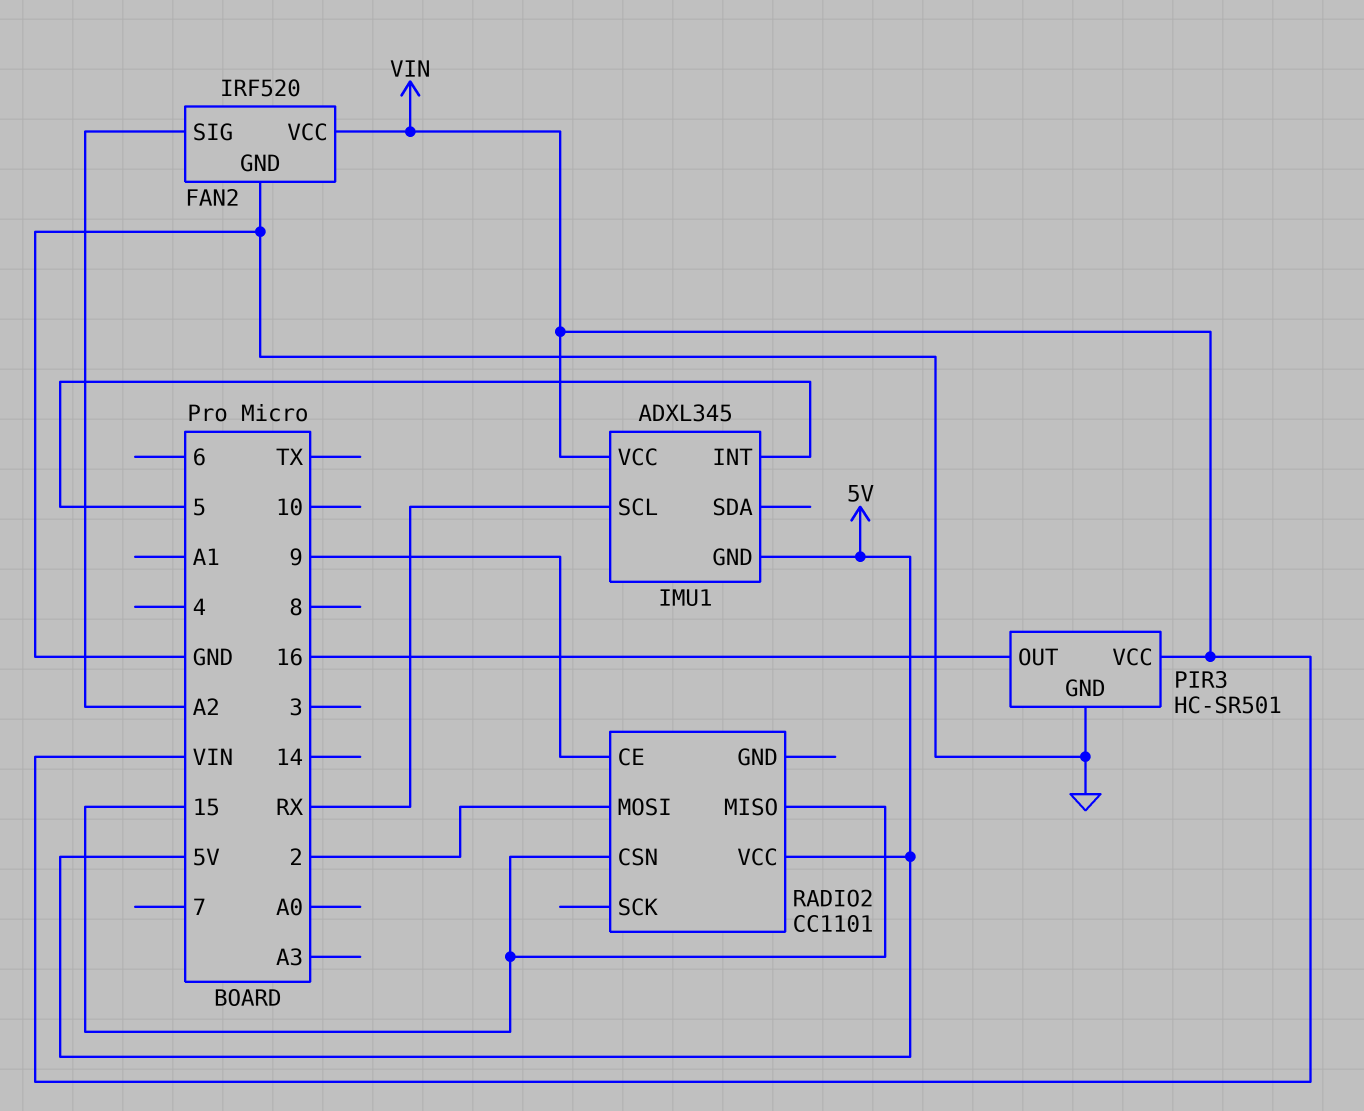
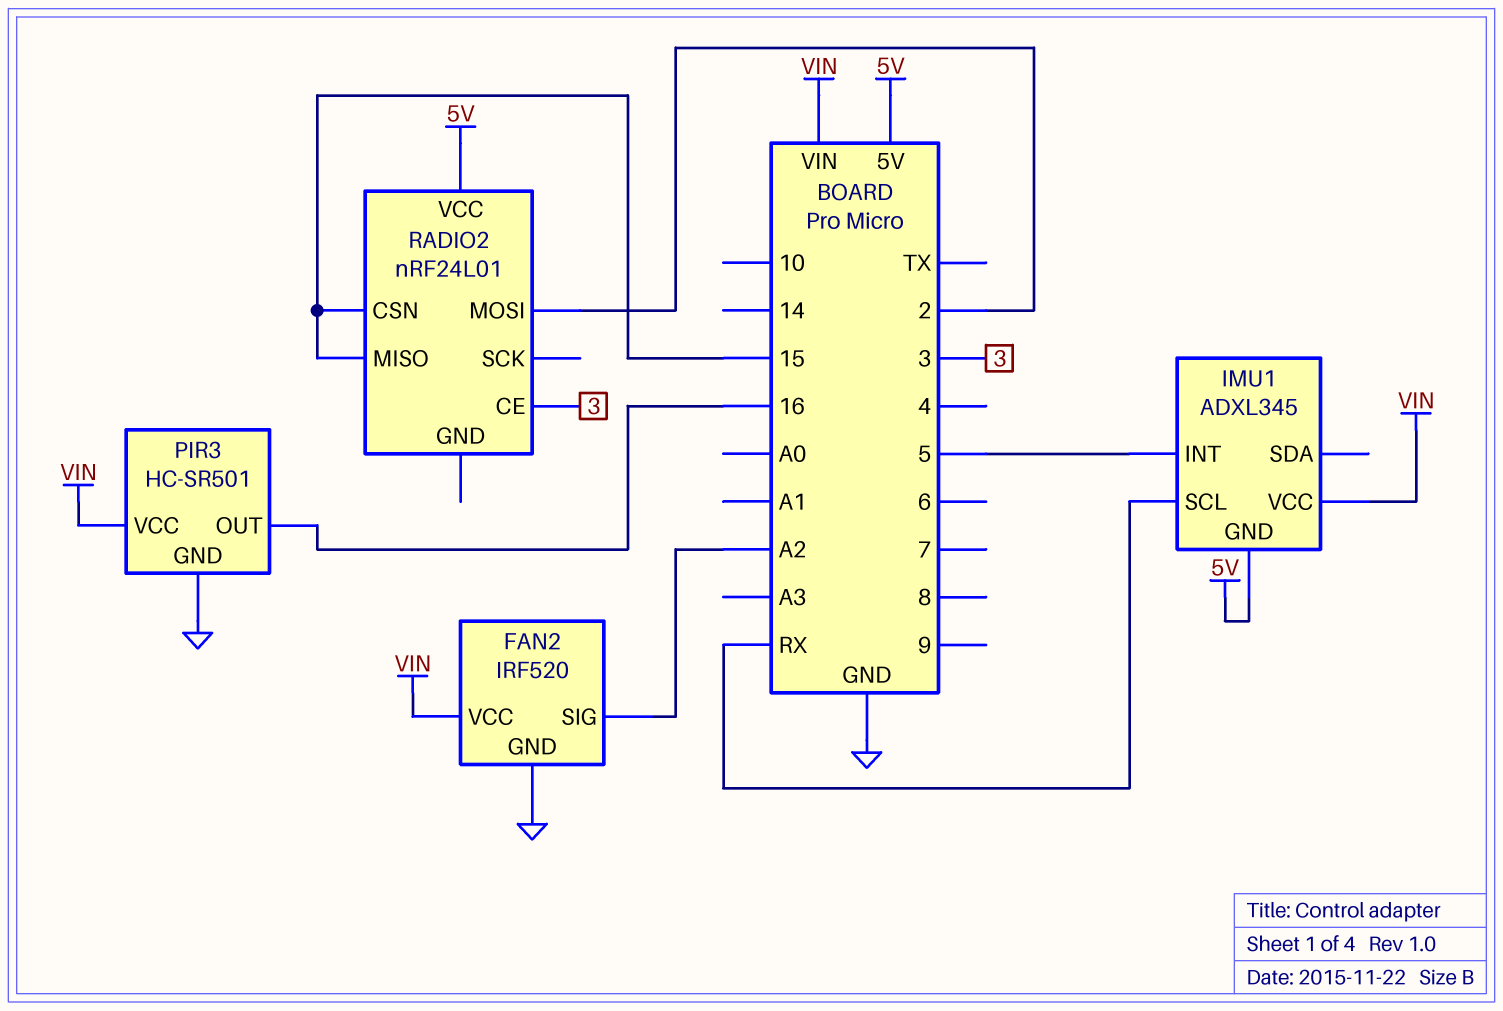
RADIO2: CC1101 -> nRF24L01
RADIO2 pin CE: 9 -> 3

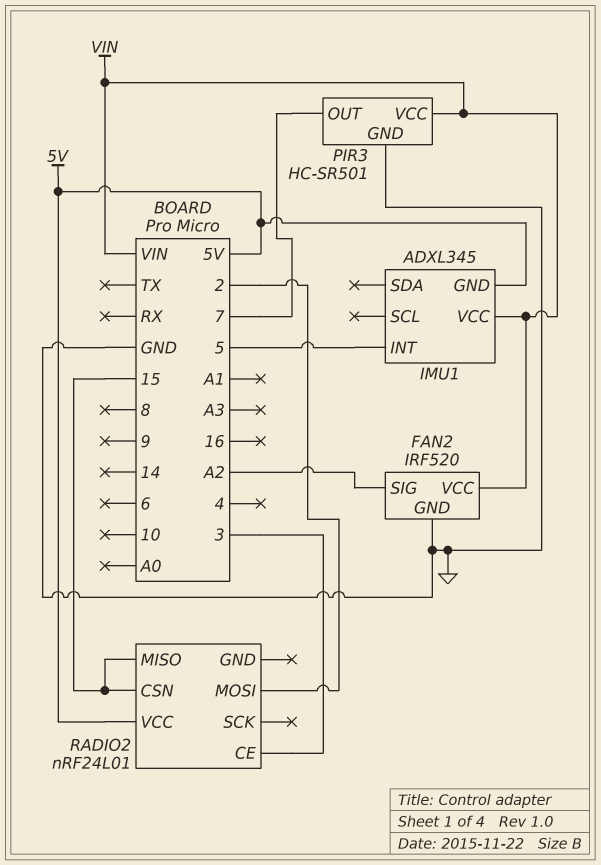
IMU1 pin SCL: RX -> none
PIR3 pin OUT: 16 -> 7

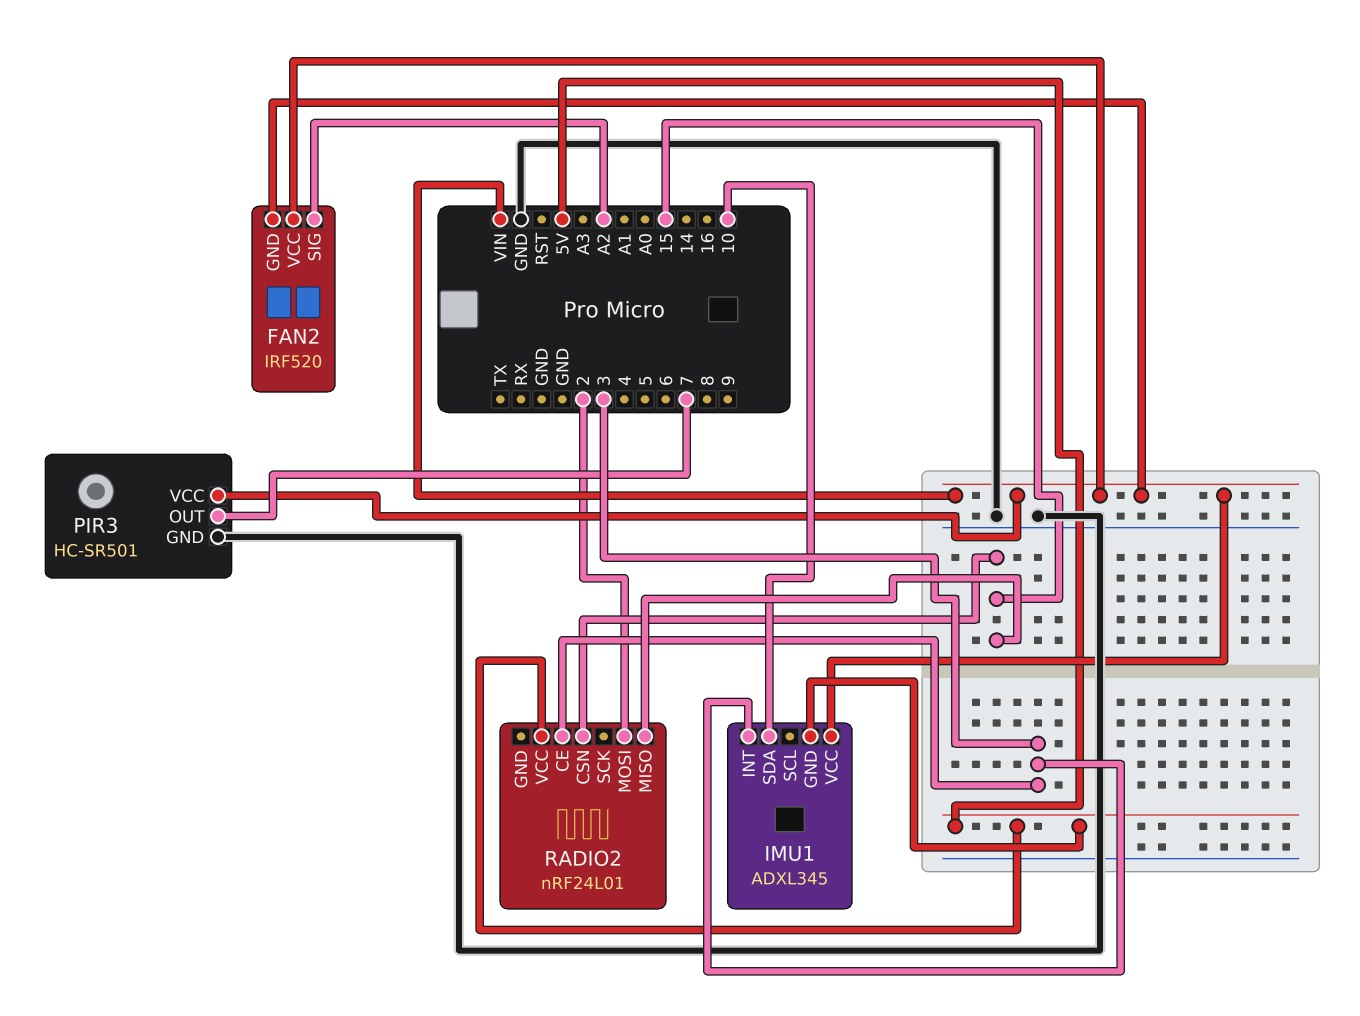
FAN2 pin GND: GND -> VIN
IMU1 pin INT: 5 -> 3
IMU1 pin SDA: none -> 10

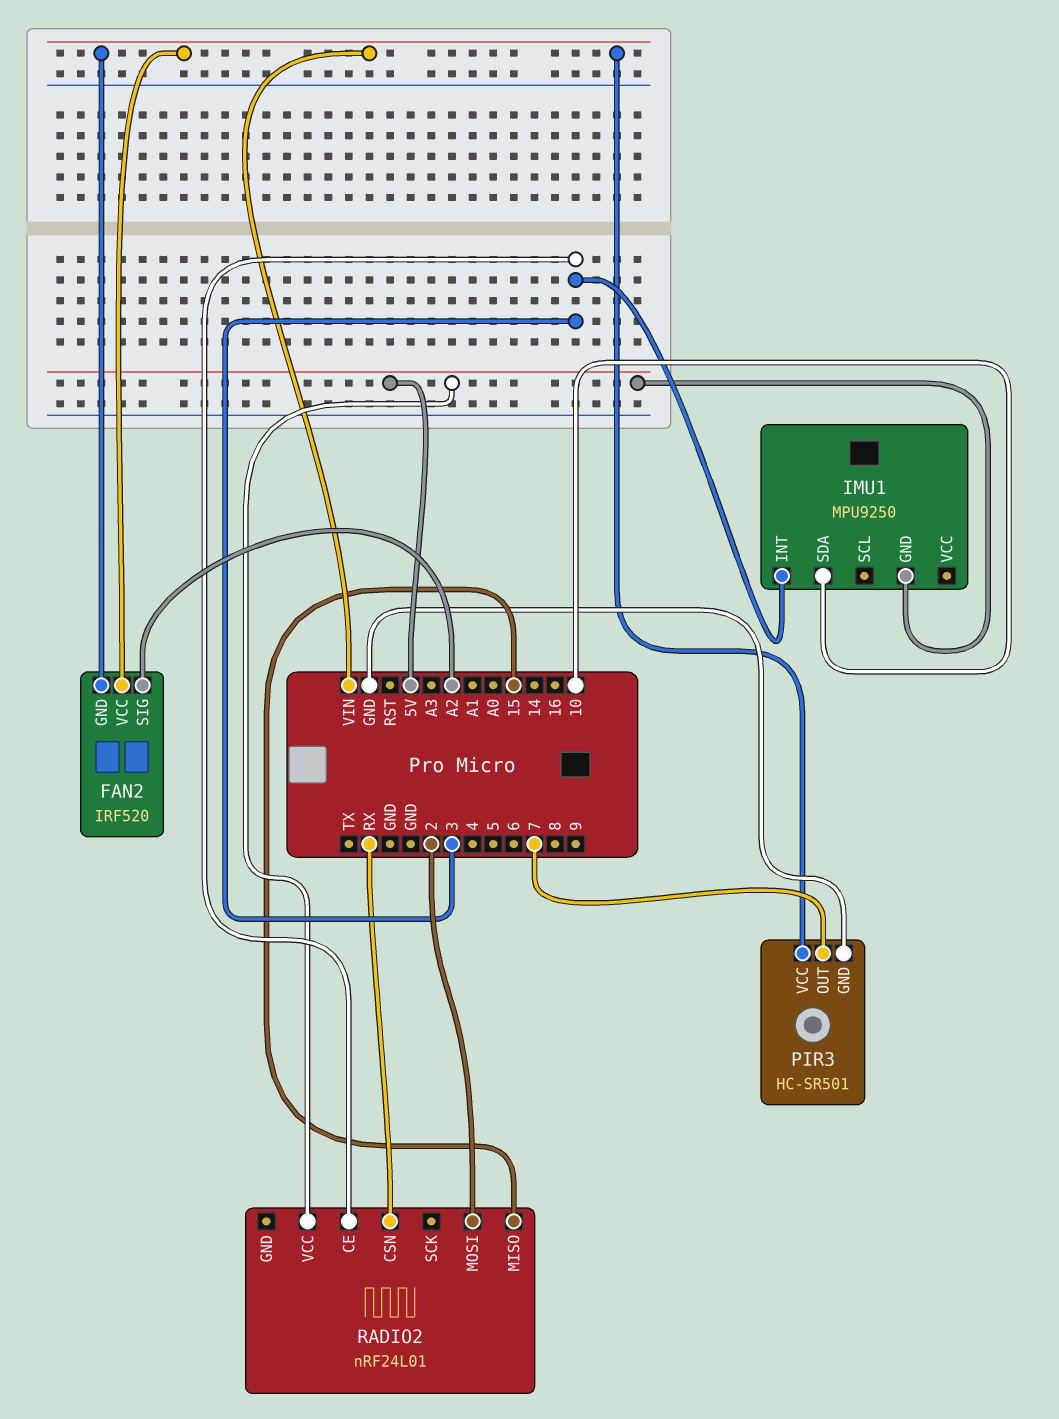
IMU1: ADXL345 -> MPU9250
IMU1 pin VCC: VIN -> none
RADIO2 pin CSN: 15 -> RX

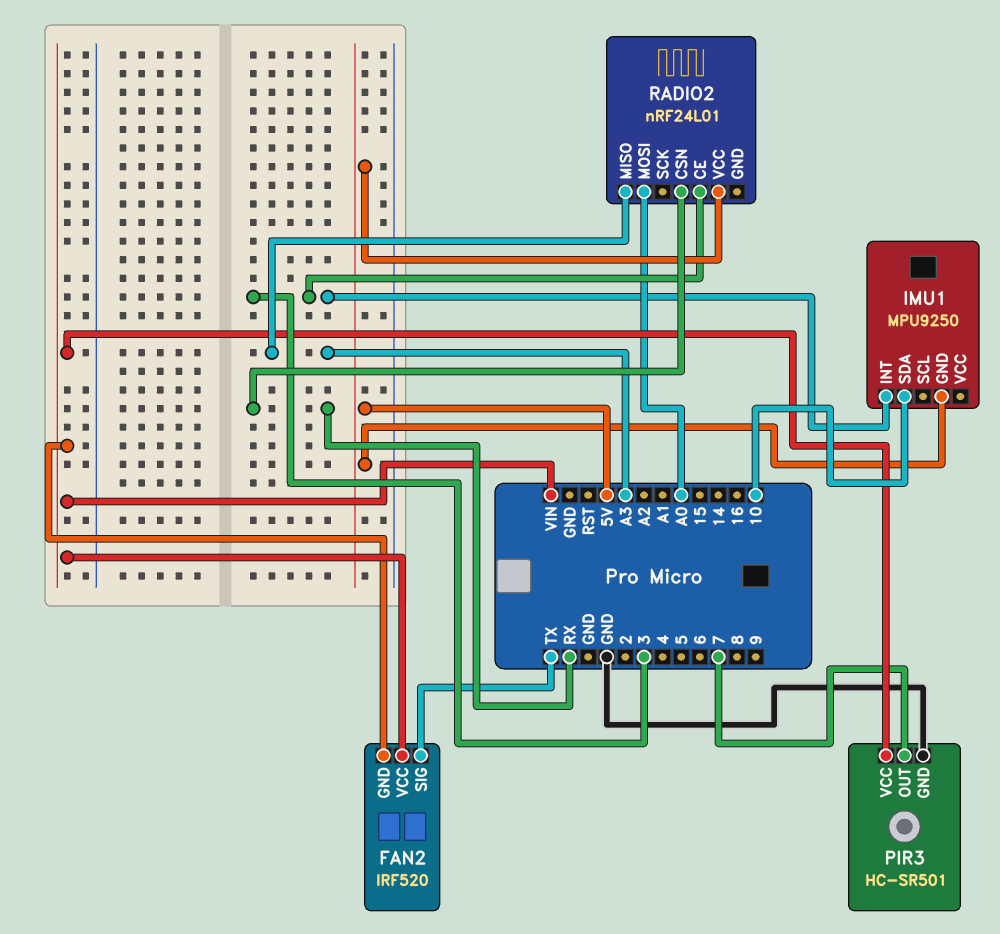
FAN2 pin SIG: A2 -> TX
RADIO2 pin MISO: 15 -> A3
RADIO2 pin MOSI: 2 -> A0

